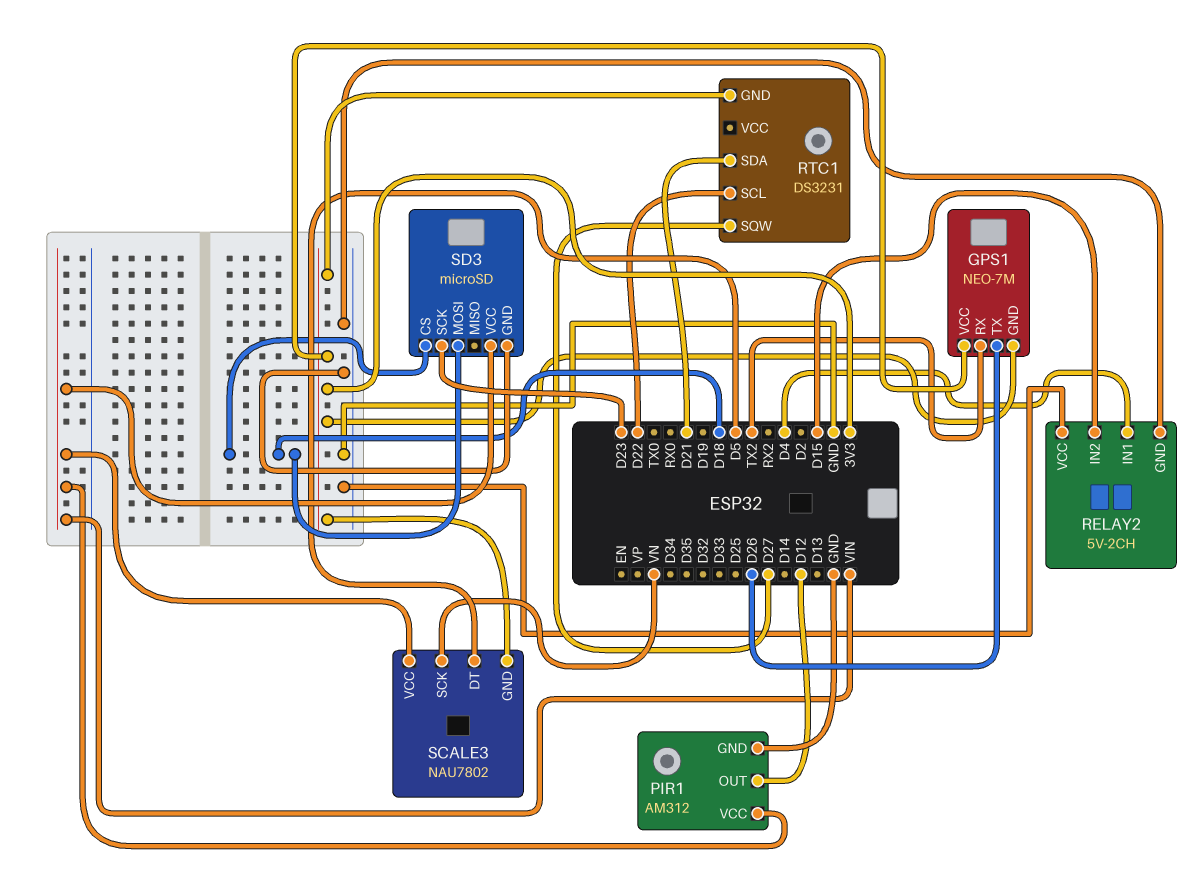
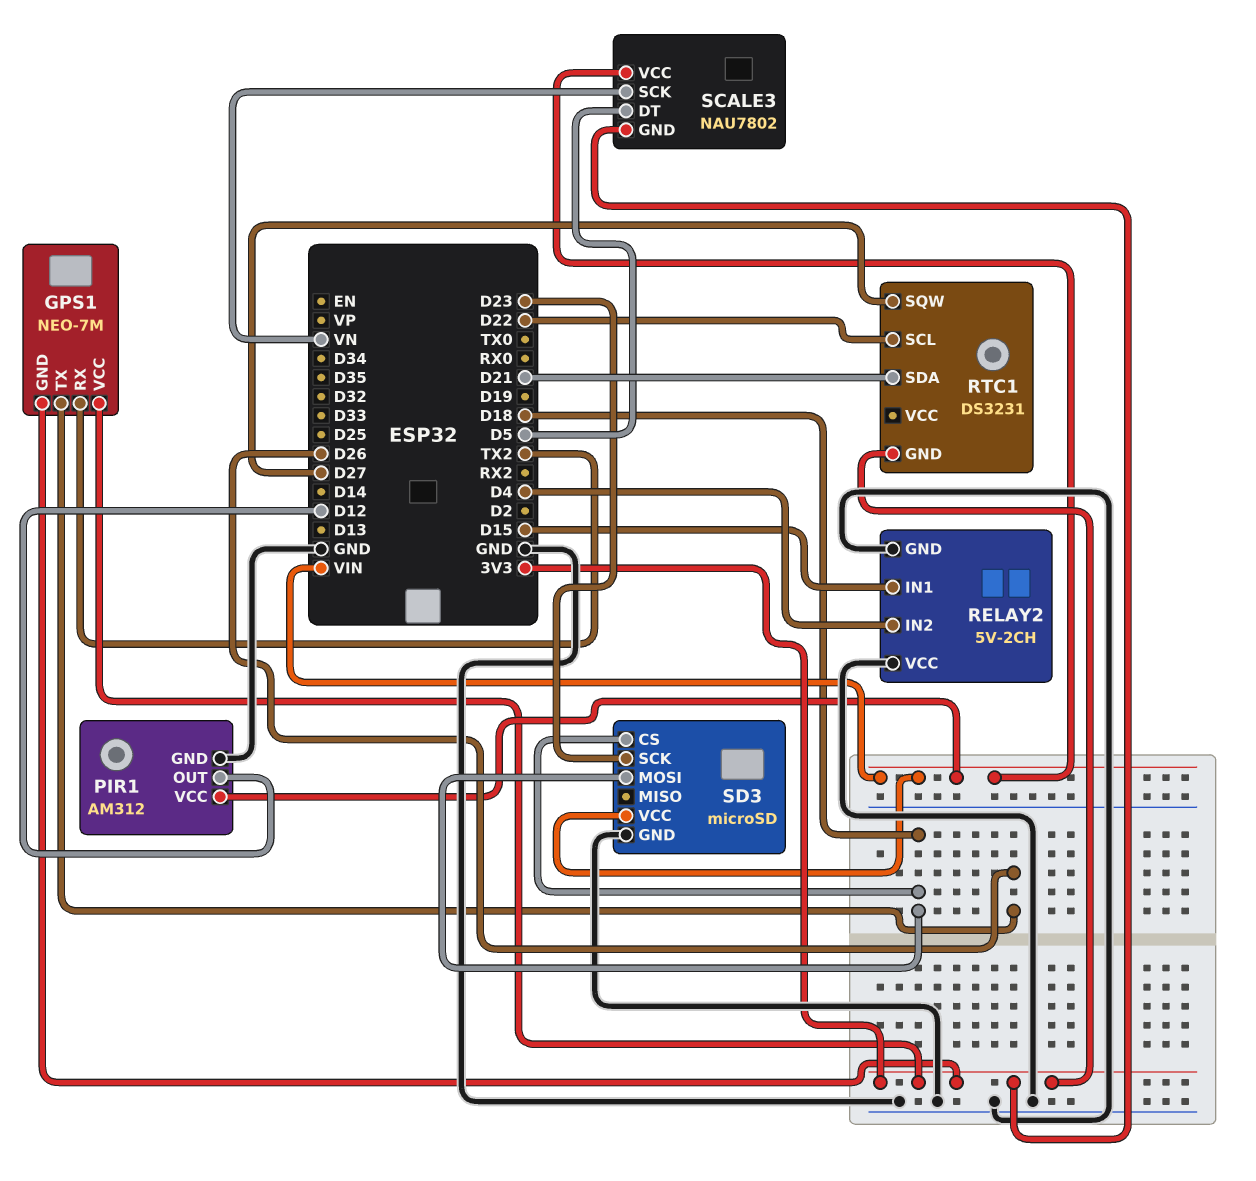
RELAY2 pin IN1: D4 -> D15
RELAY2 pin IN2: D15 -> D4

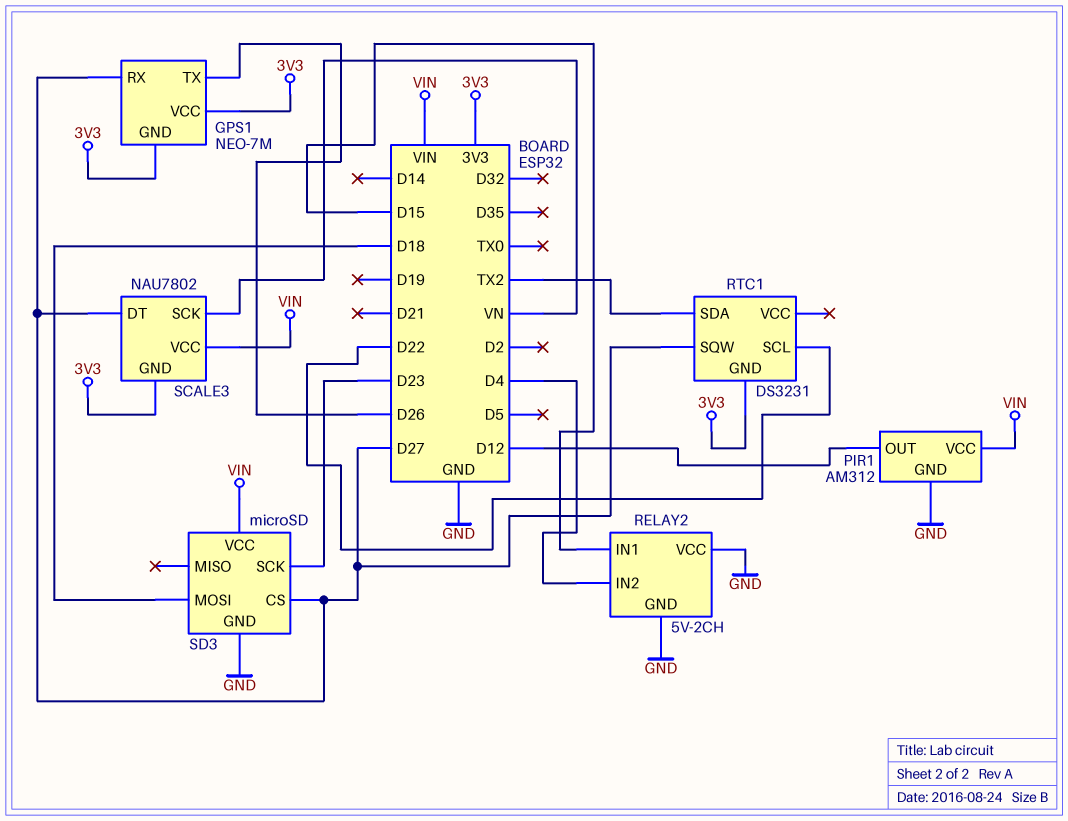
GPS1 pin RX: TX2 -> D27
RTC1 pin SDA: D21 -> TX2
SCALE3 pin DT: D5 -> D27
SD3 pin CS: D18 -> D27

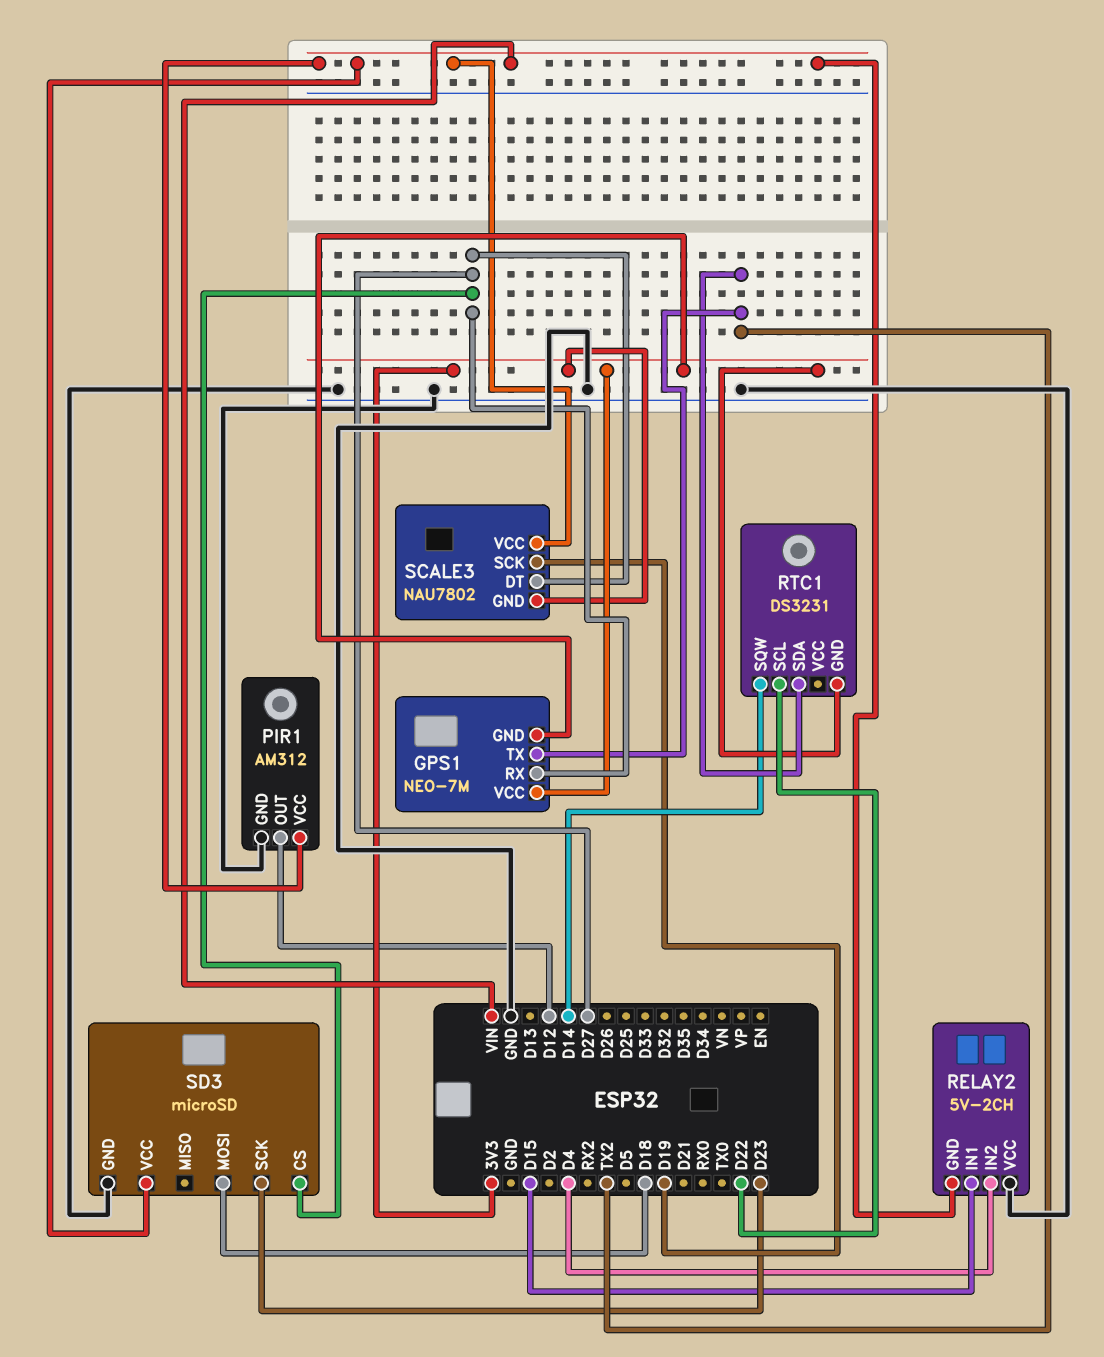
GPS1 pin TX: D26 -> TX2
RELAY2 pin GND: GND -> VIN
RTC1 pin SQW: D27 -> D14
SCALE3 pin SCK: VN -> D19

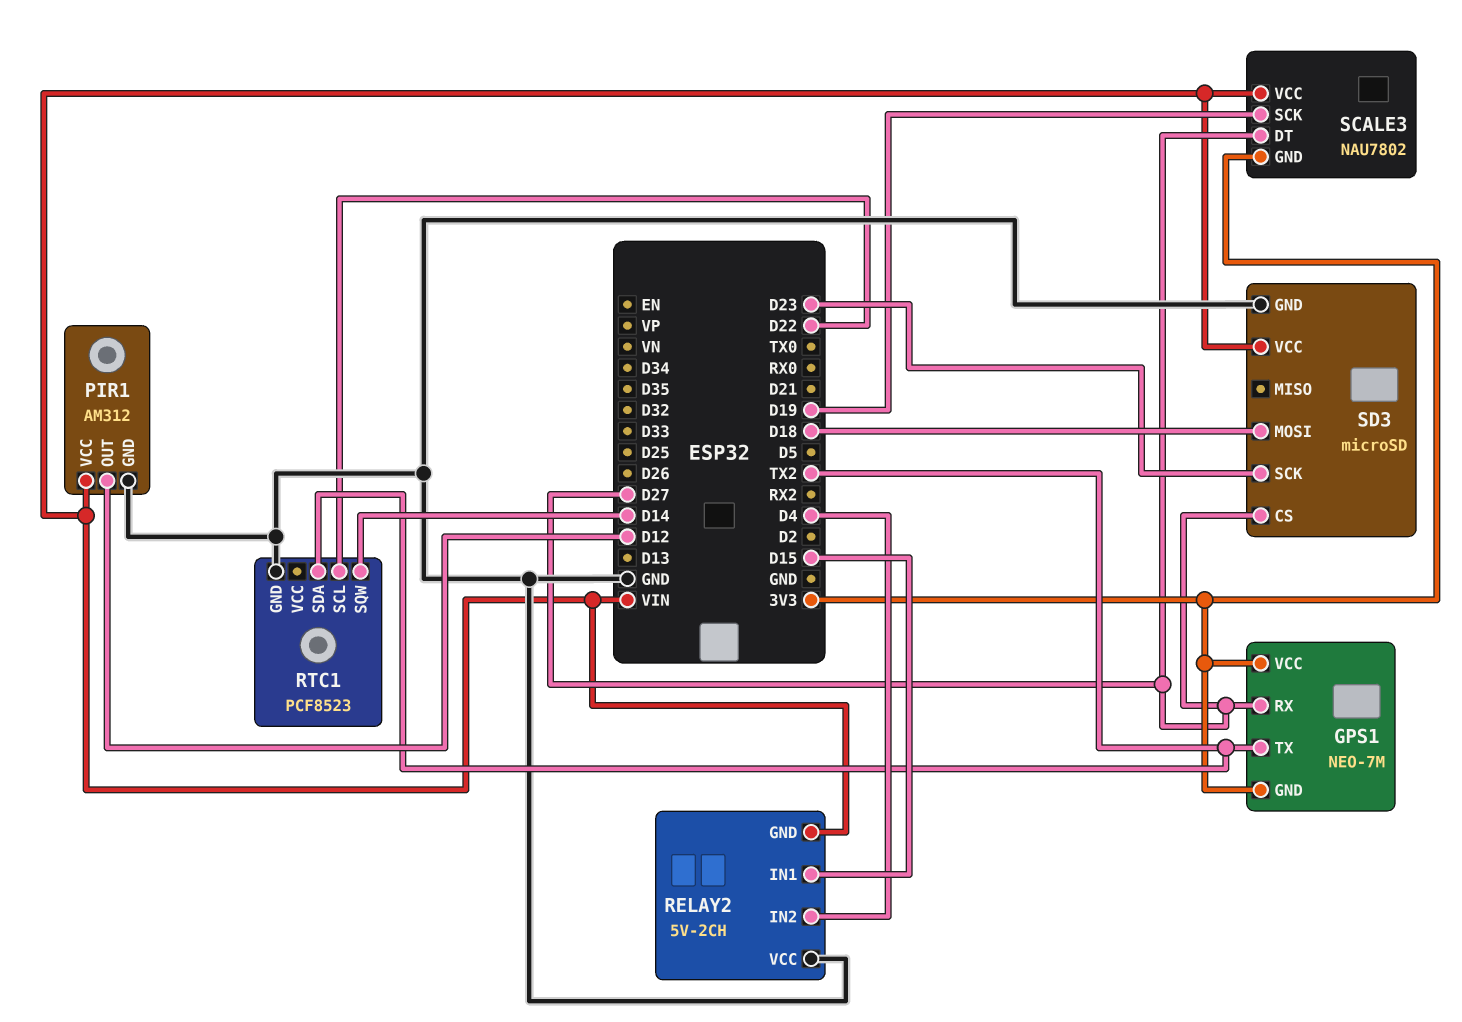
RTC1: DS3231 -> PCF8523
RTC1 pin GND: 3V3 -> GND

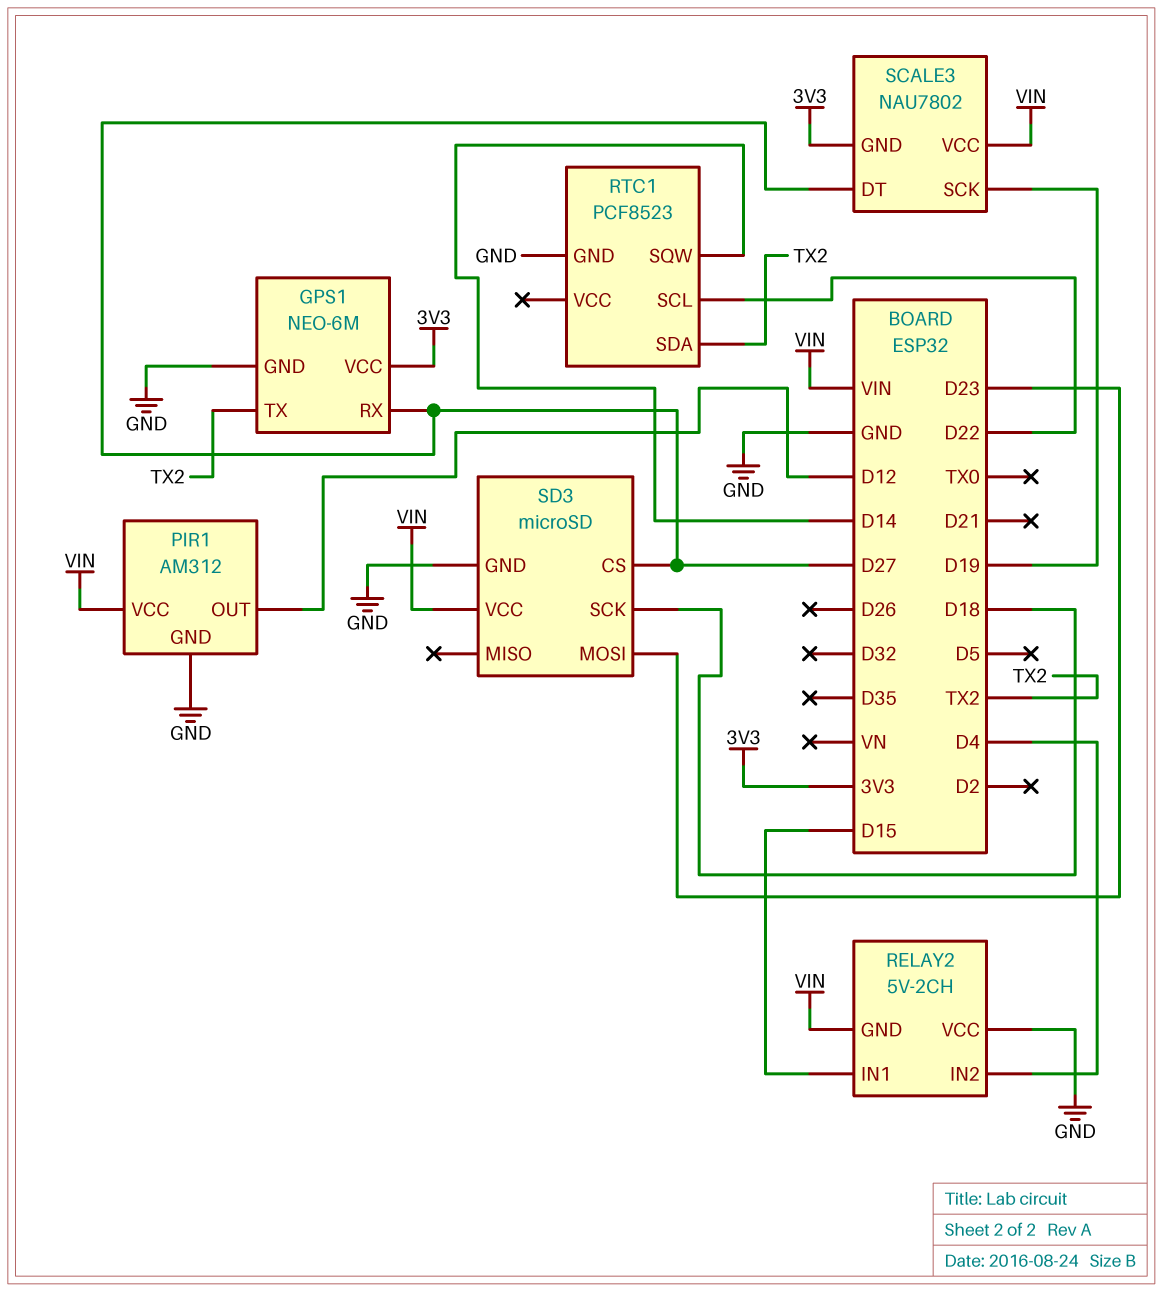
GPS1: NEO-7M -> NEO-6M
GPS1 pin GND: 3V3 -> GND
SD3 pin MOSI: D18 -> D23
SD3 pin SCK: D23 -> D18

